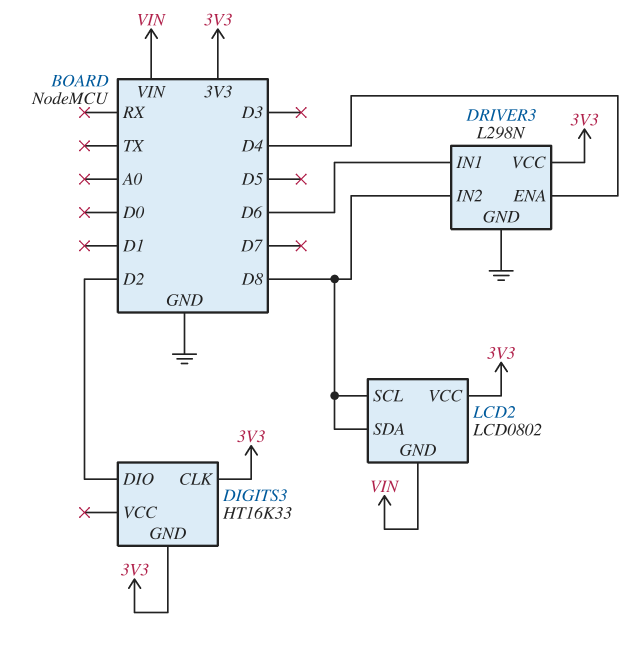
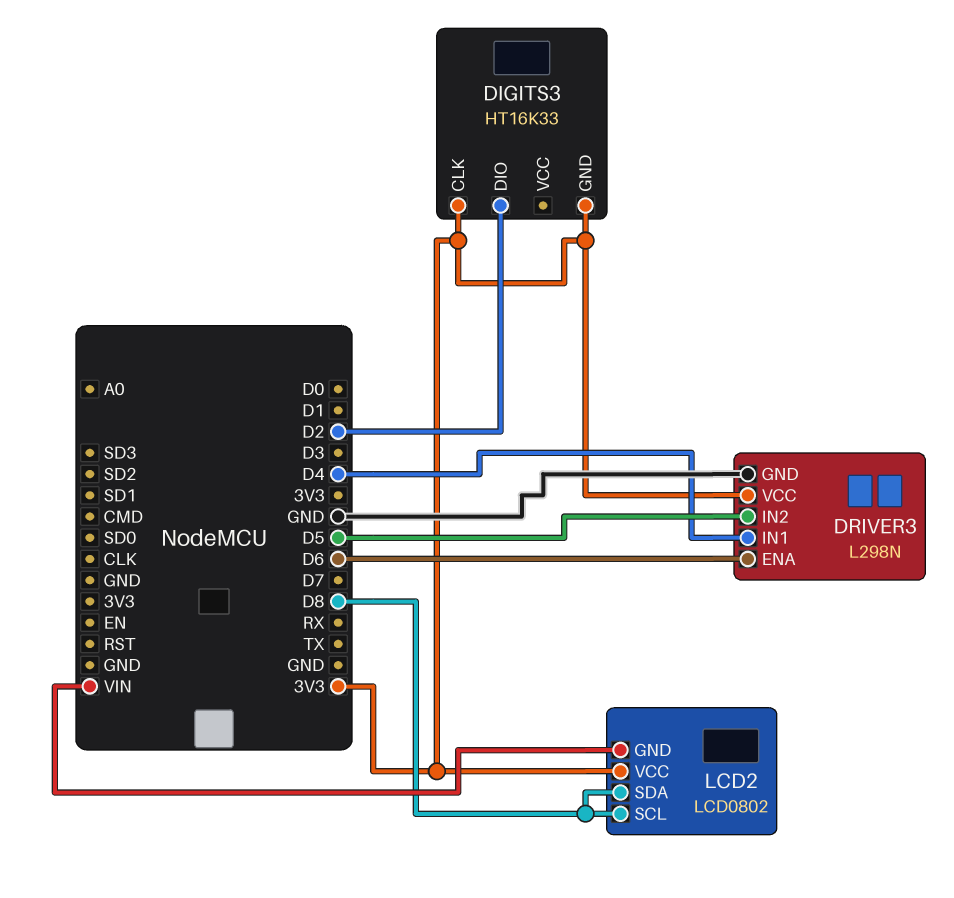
DRIVER3 pin ENA: D4 -> D6
DRIVER3 pin IN1: D6 -> D4
DRIVER3 pin IN2: D8 -> D5

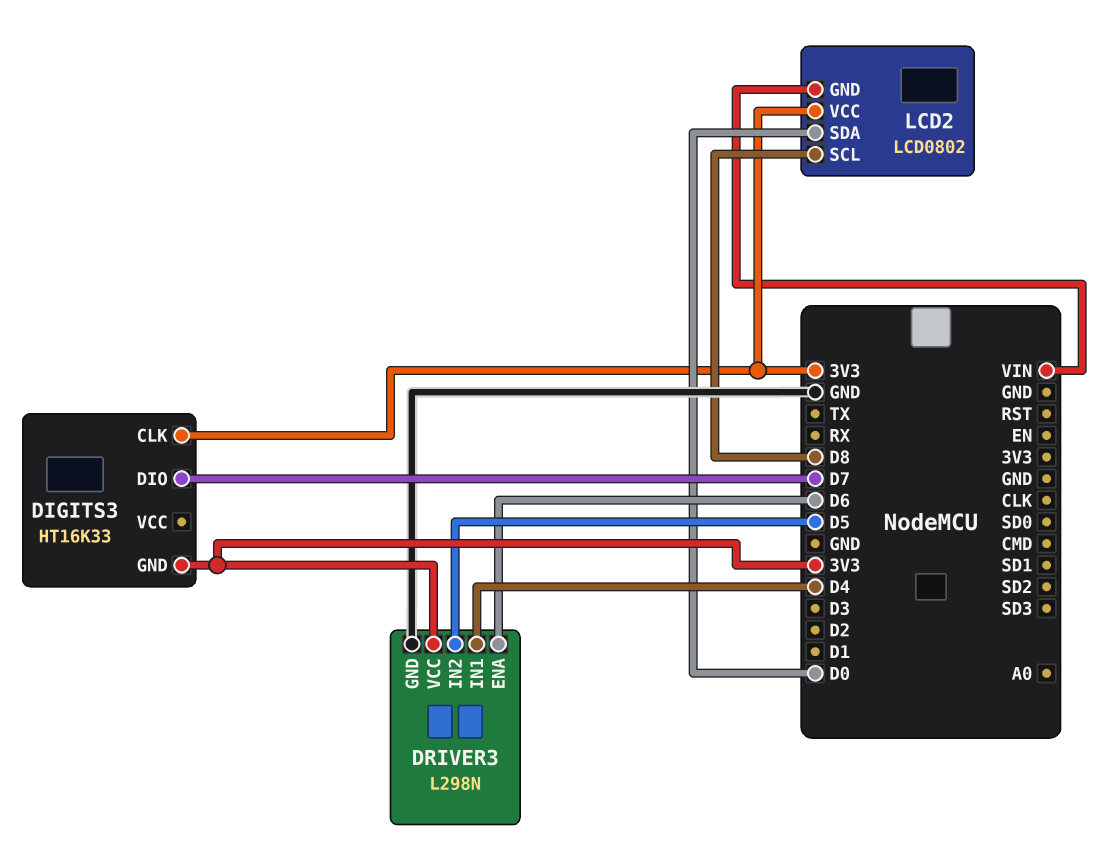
DIGITS3 pin DIO: D2 -> D7
LCD2 pin SDA: D8 -> D0

